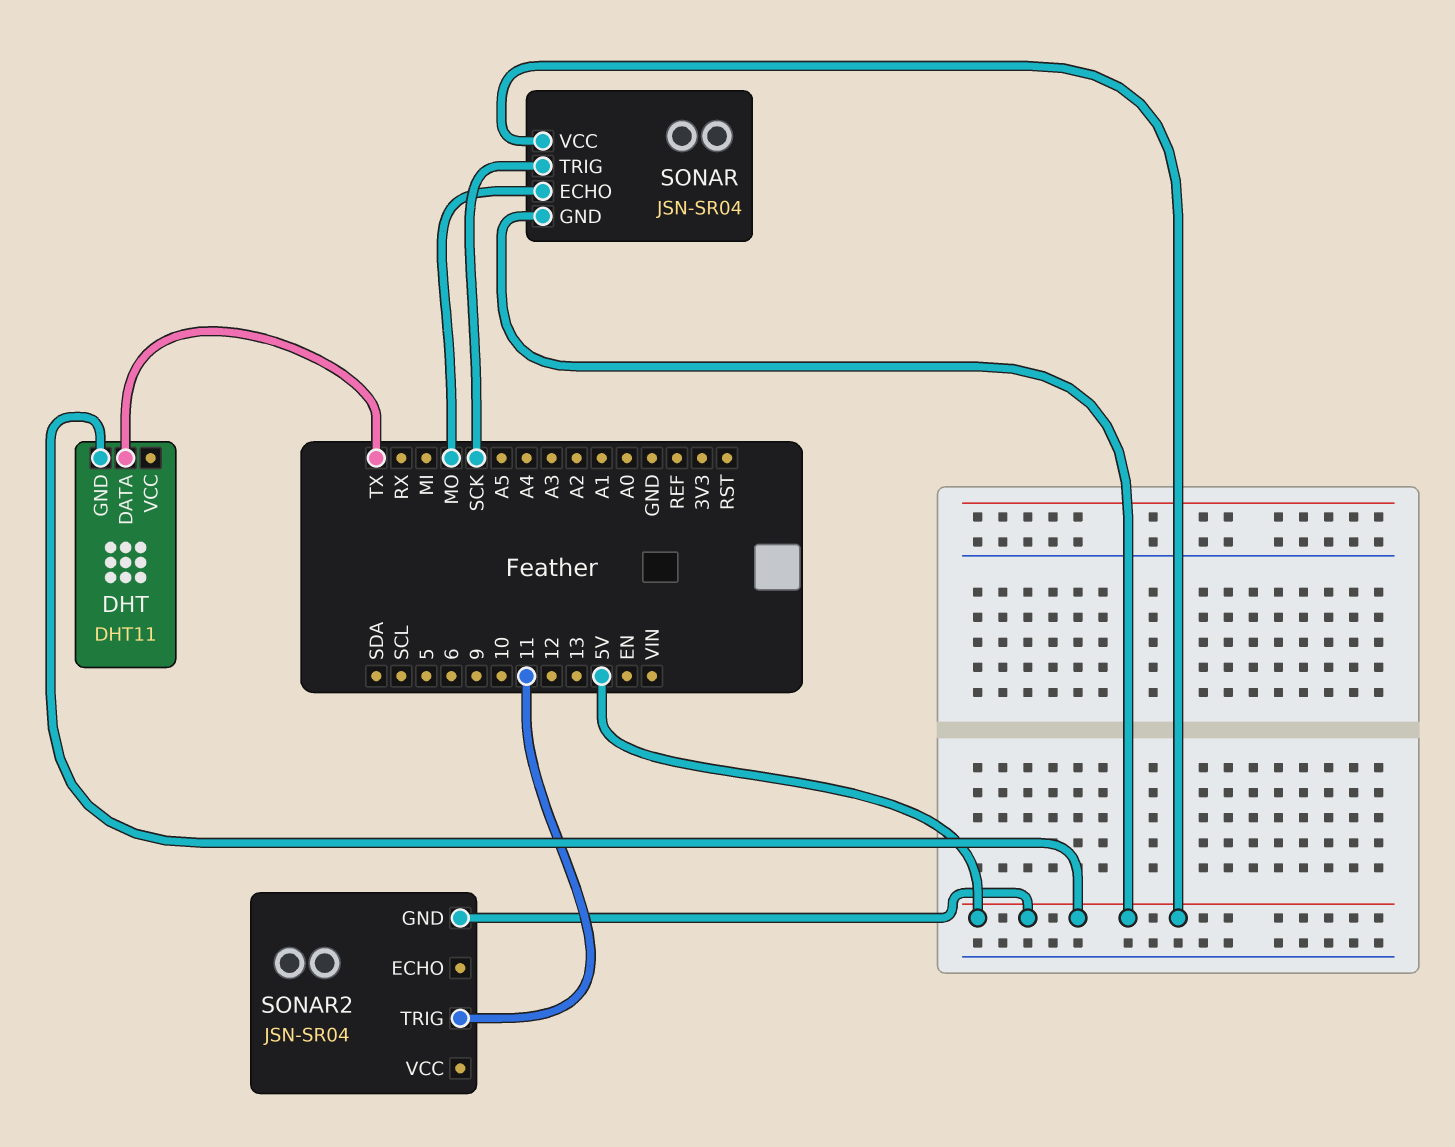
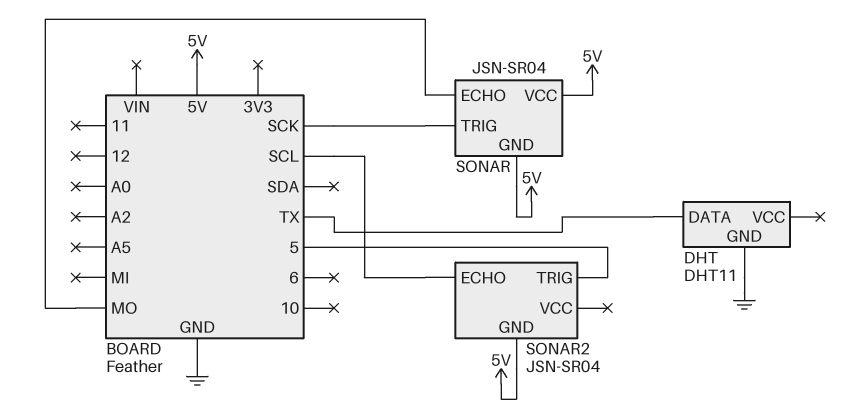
DHT pin GND: 5V -> GND
SONAR2 pin ECHO: none -> SCL
SONAR2 pin TRIG: 11 -> 5

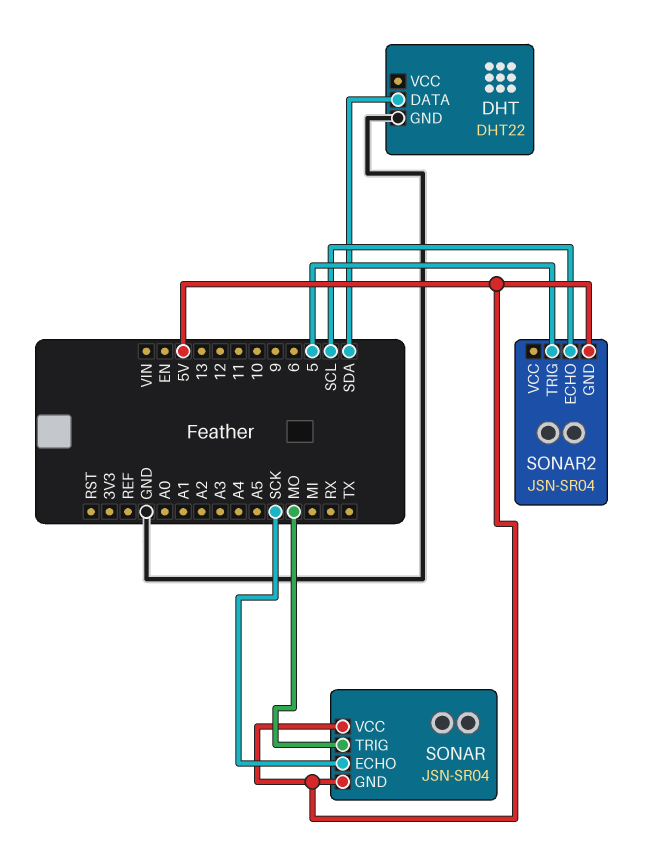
DHT: DHT11 -> DHT22
DHT pin DATA: TX -> SDA
SONAR pin ECHO: MO -> SCK
SONAR pin TRIG: SCK -> MO

